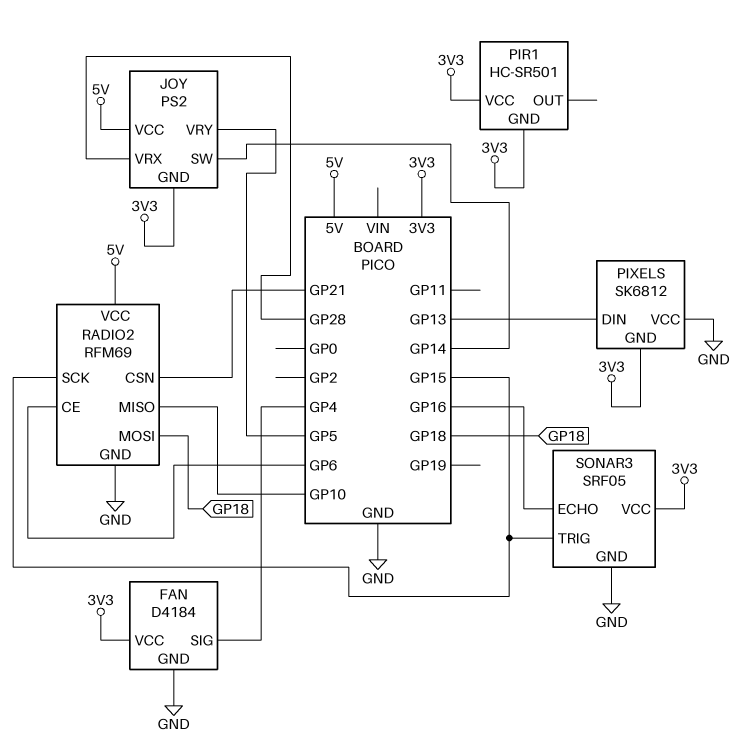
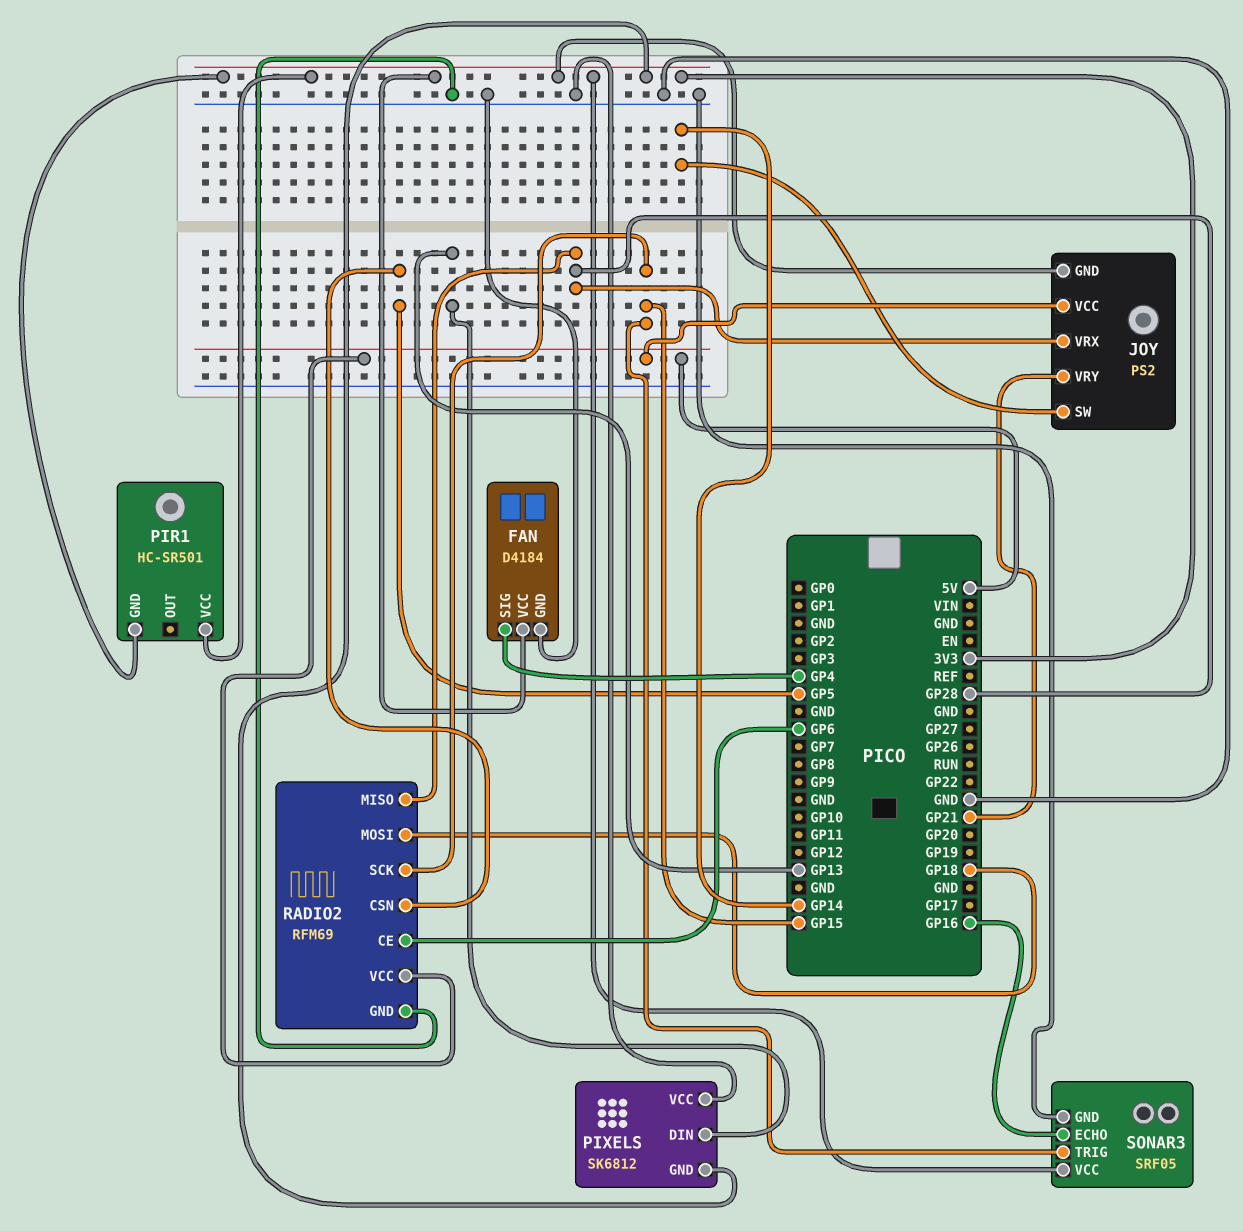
JOY pin VRY: GP5 -> GP21
RADIO2 pin CSN: GP21 -> GP5
RADIO2 pin MISO: GP10 -> GP28

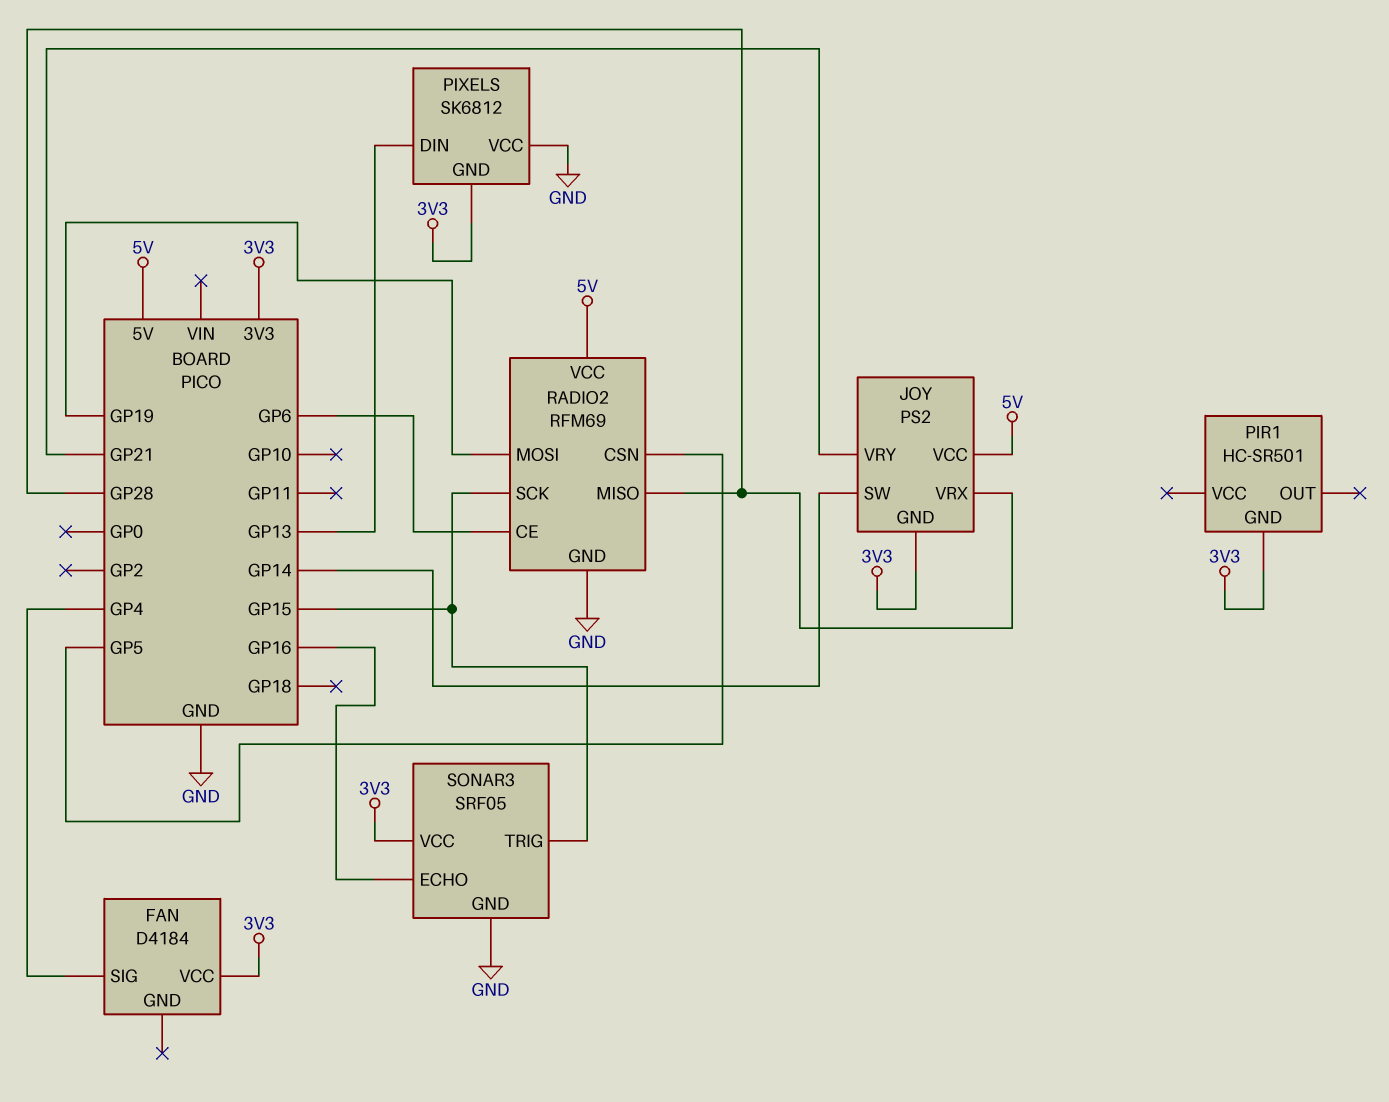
FAN pin GND: GND -> none
PIR1 pin VCC: 3V3 -> none
RADIO2 pin MOSI: GP18 -> GP19

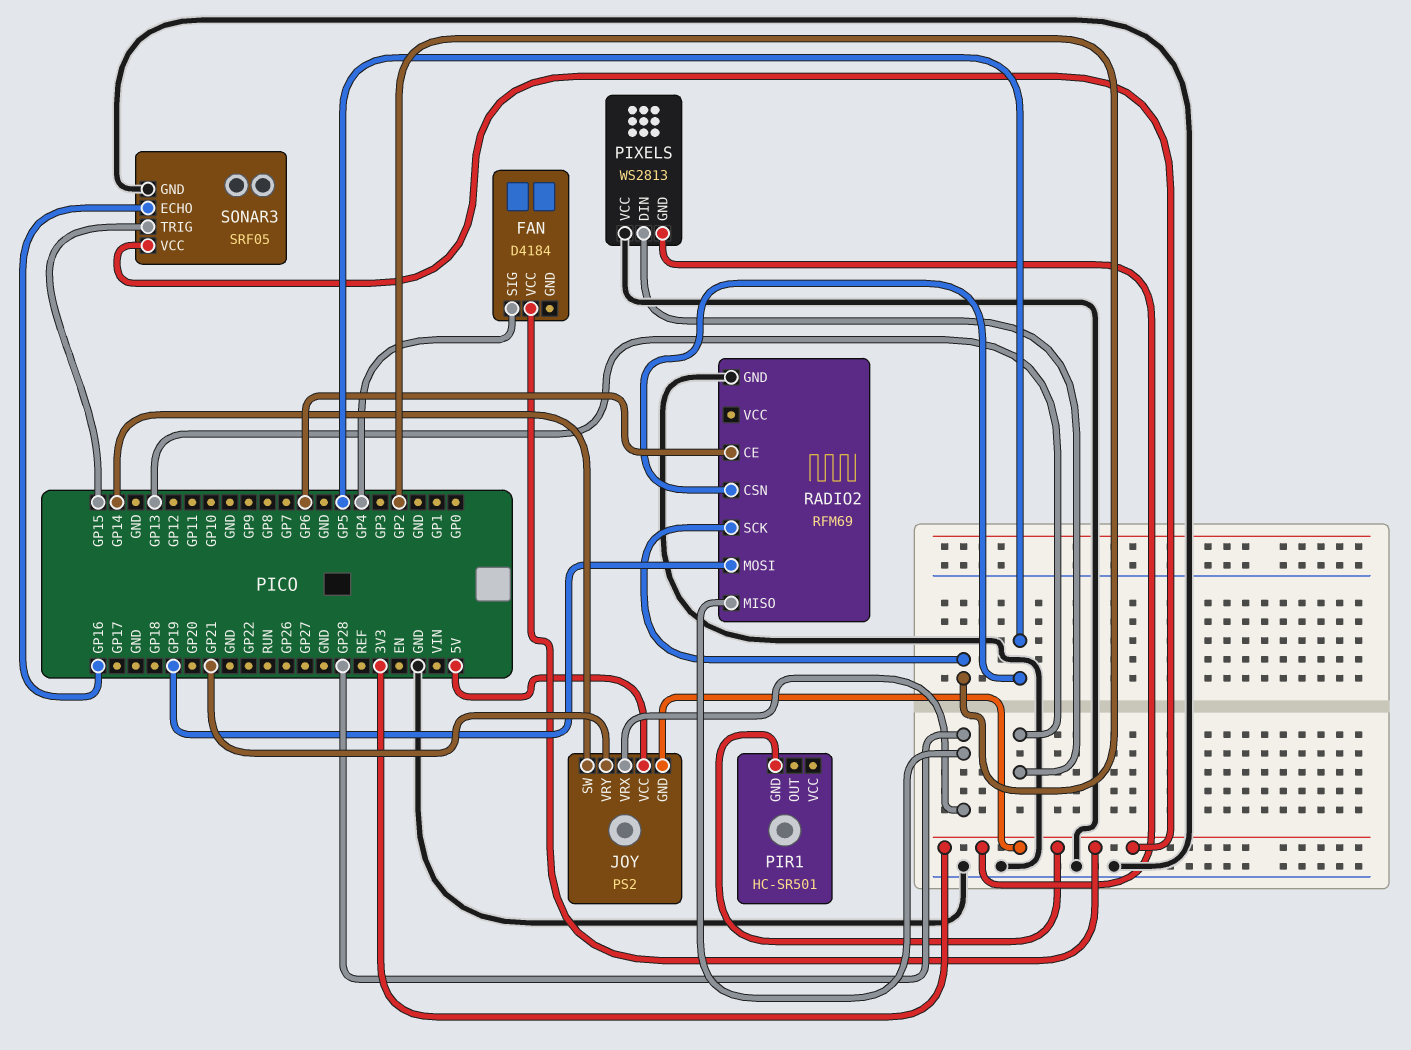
PIXELS: SK6812 -> WS2813
RADIO2 pin SCK: GP15 -> GP2
RADIO2 pin VCC: 5V -> none

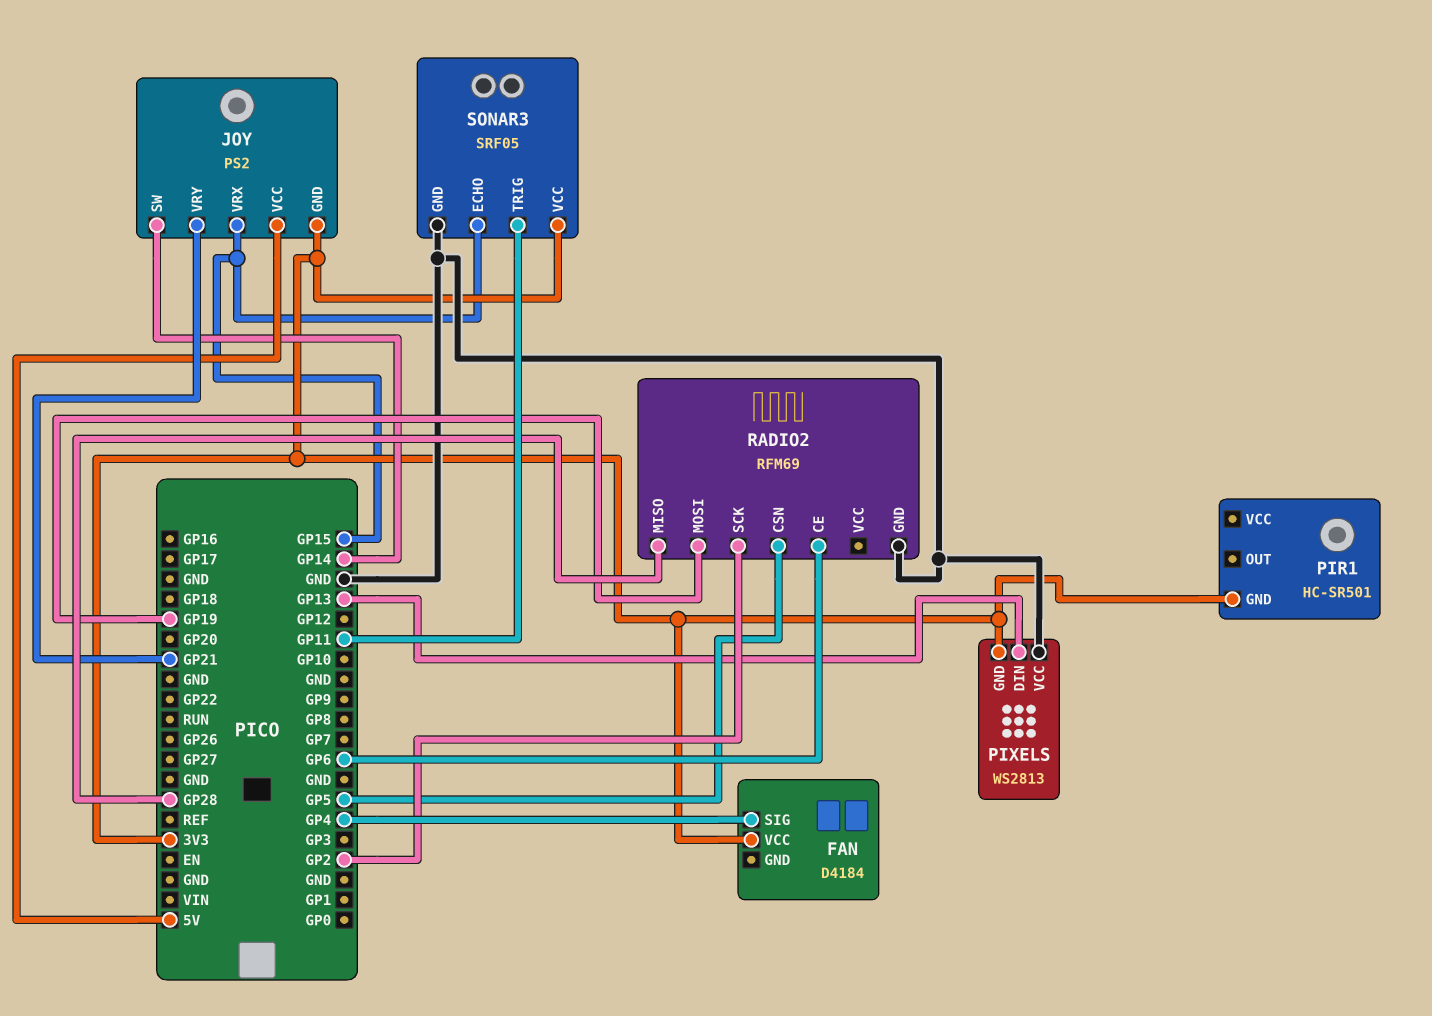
JOY pin VRX: GP28 -> GP15
SONAR3 pin ECHO: GP16 -> GP15
SONAR3 pin TRIG: GP15 -> GP11

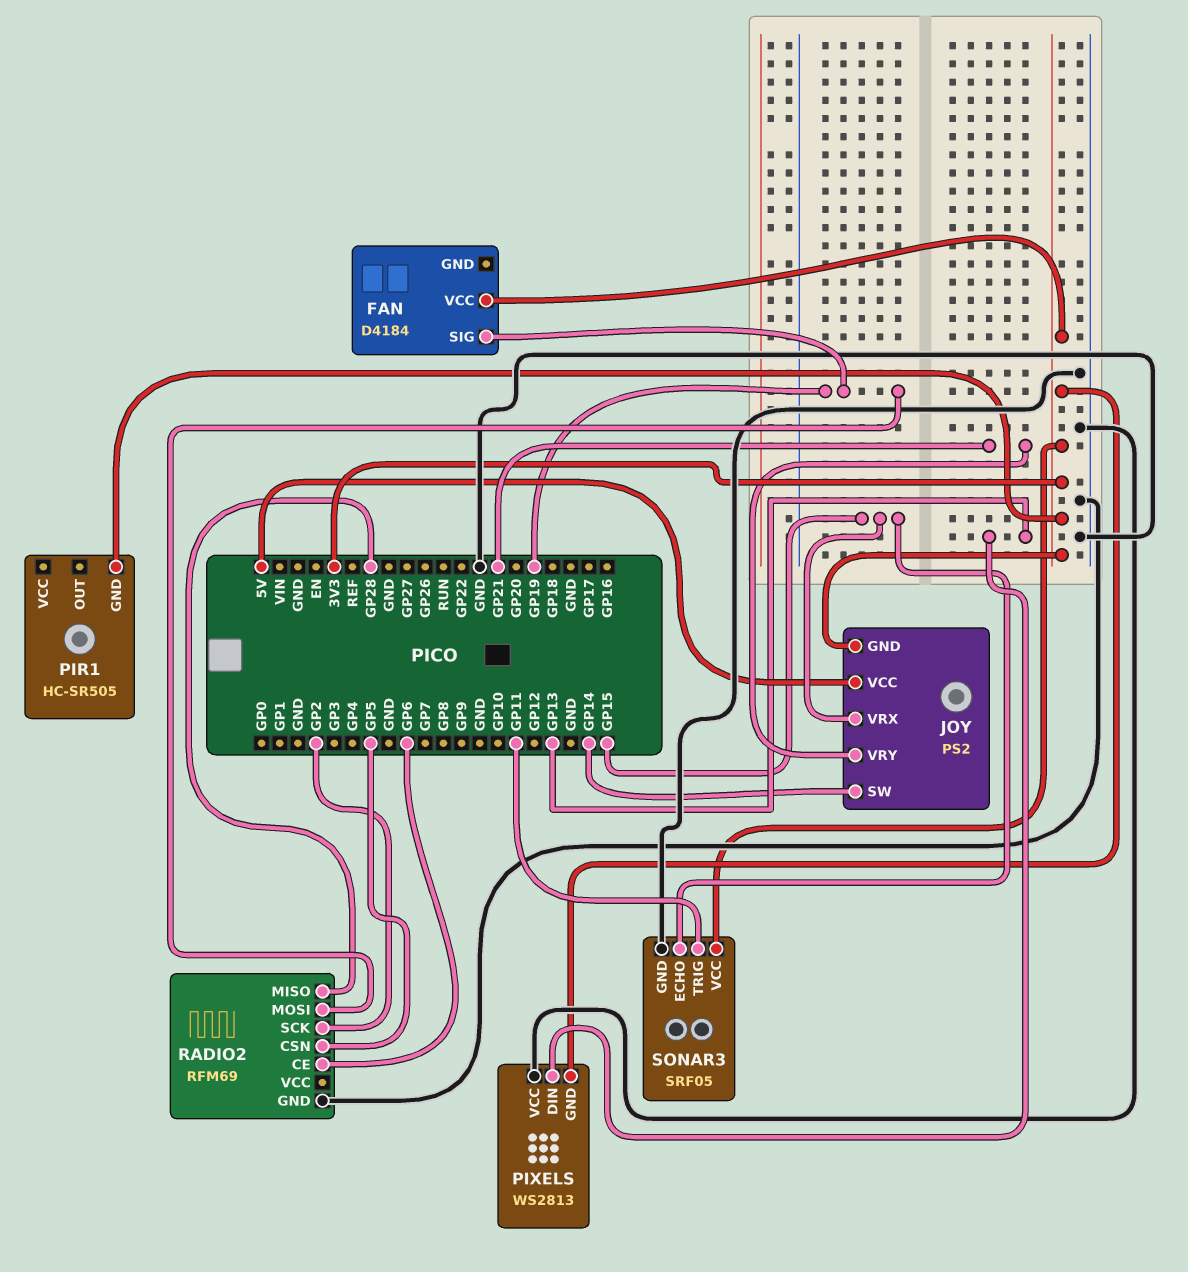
FAN pin SIG: GP4 -> GP19
PIR1: HC-SR501 -> HC-SR505

